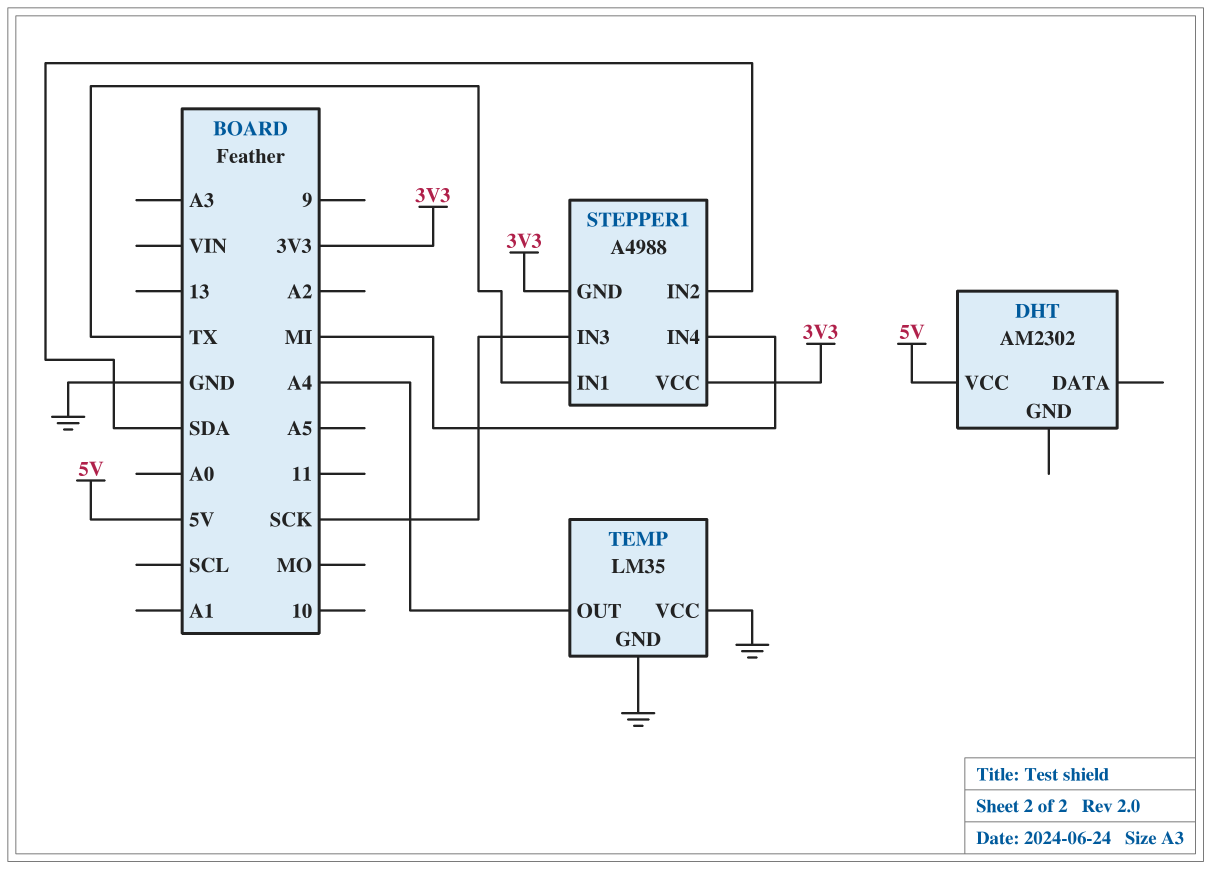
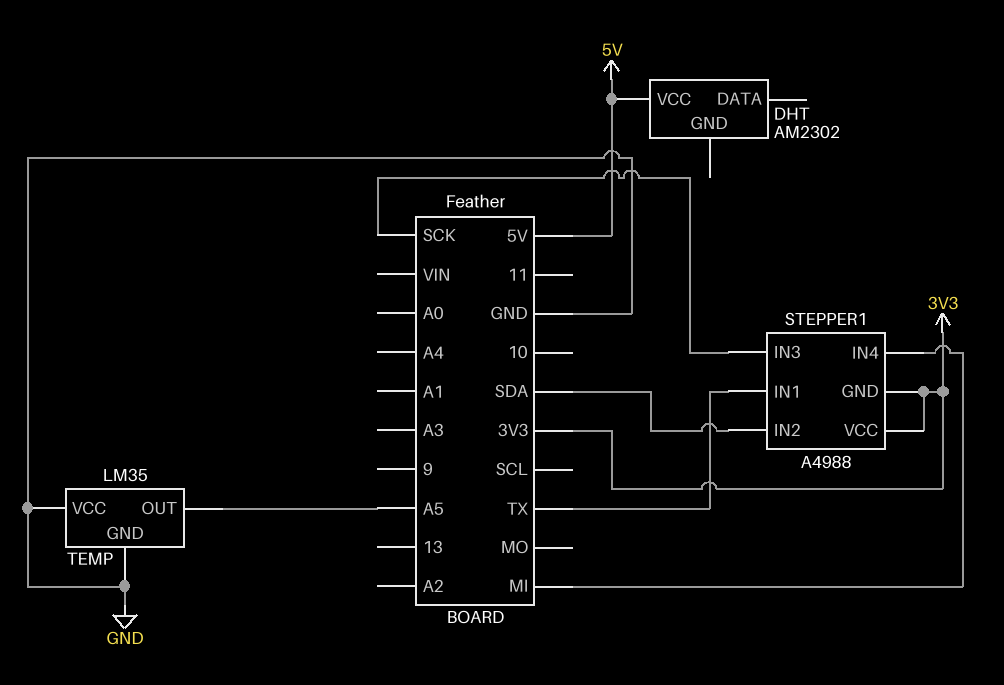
TEMP pin OUT: A4 -> A5

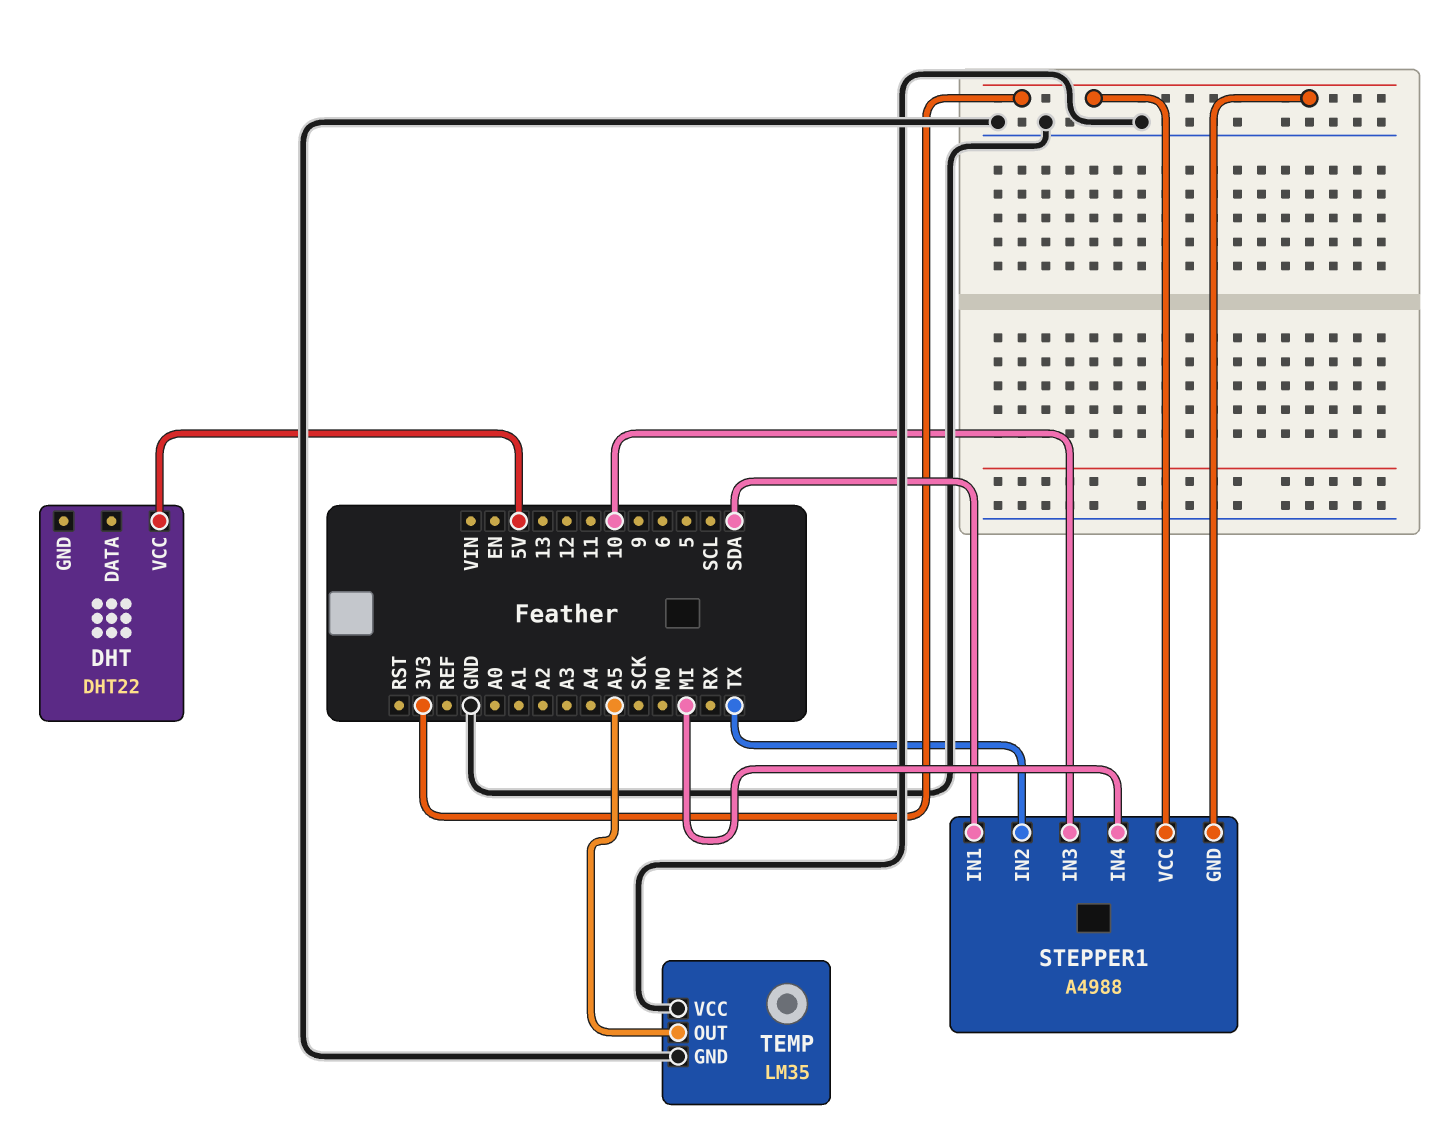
DHT: AM2302 -> DHT22
STEPPER1 pin IN1: TX -> SDA
STEPPER1 pin IN2: SDA -> TX
STEPPER1 pin IN3: SCK -> 10

